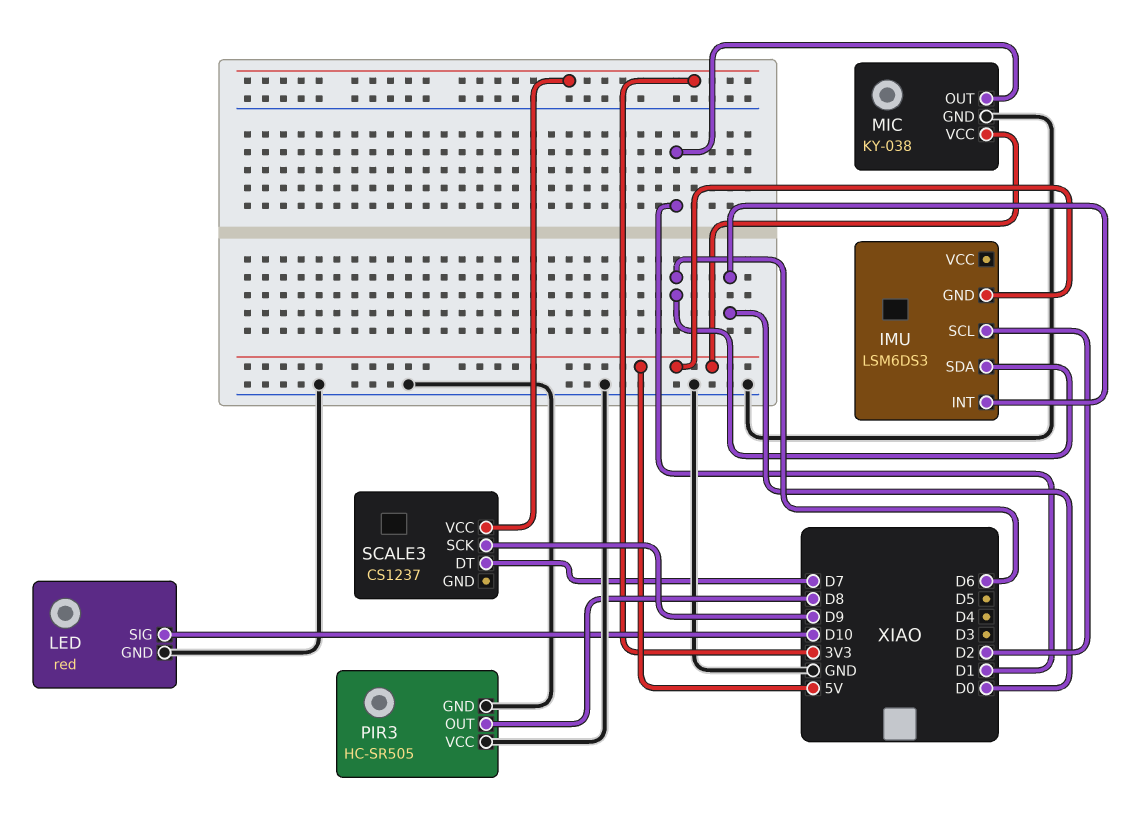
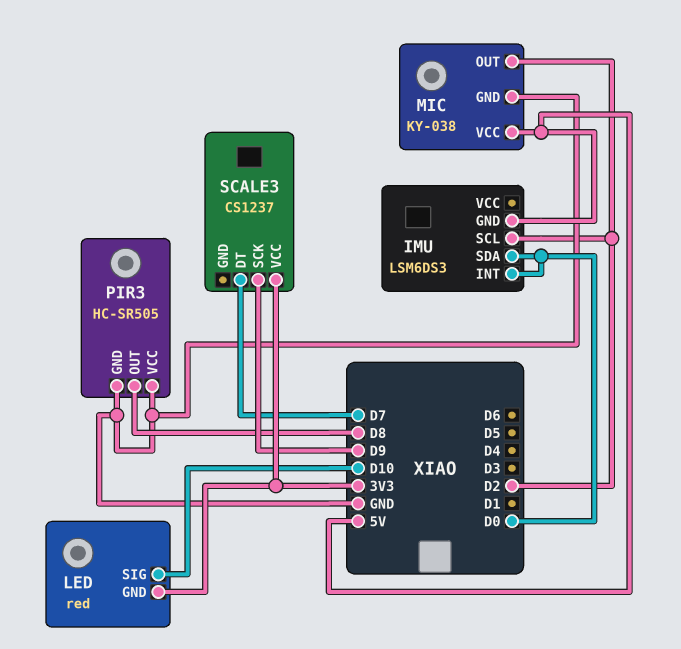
IMU pin SDA: D6 -> D0
LED pin GND: GND -> 3V3
MIC pin OUT: D1 -> D2

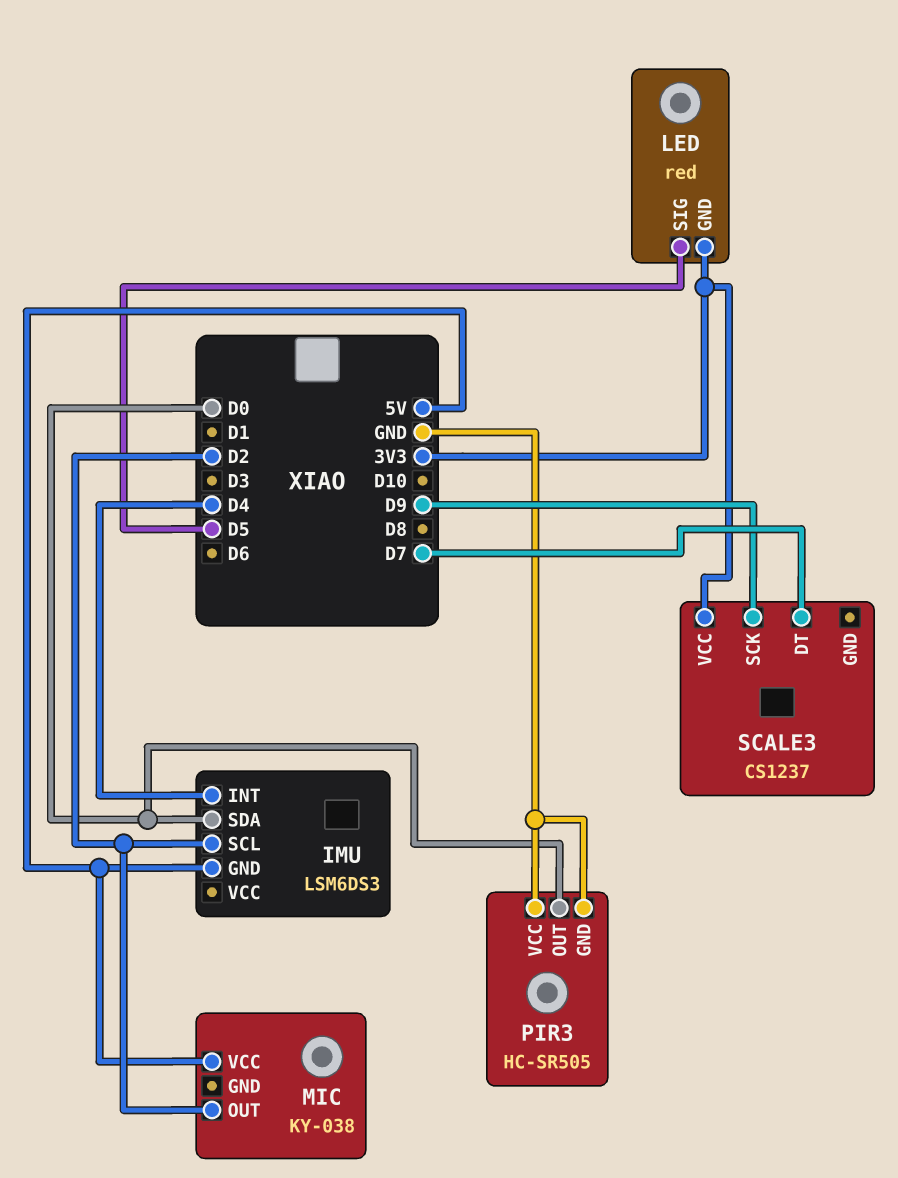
IMU pin INT: D0 -> D4
LED pin SIG: D10 -> D5
MIC pin GND: GND -> none
PIR3 pin OUT: D8 -> D0

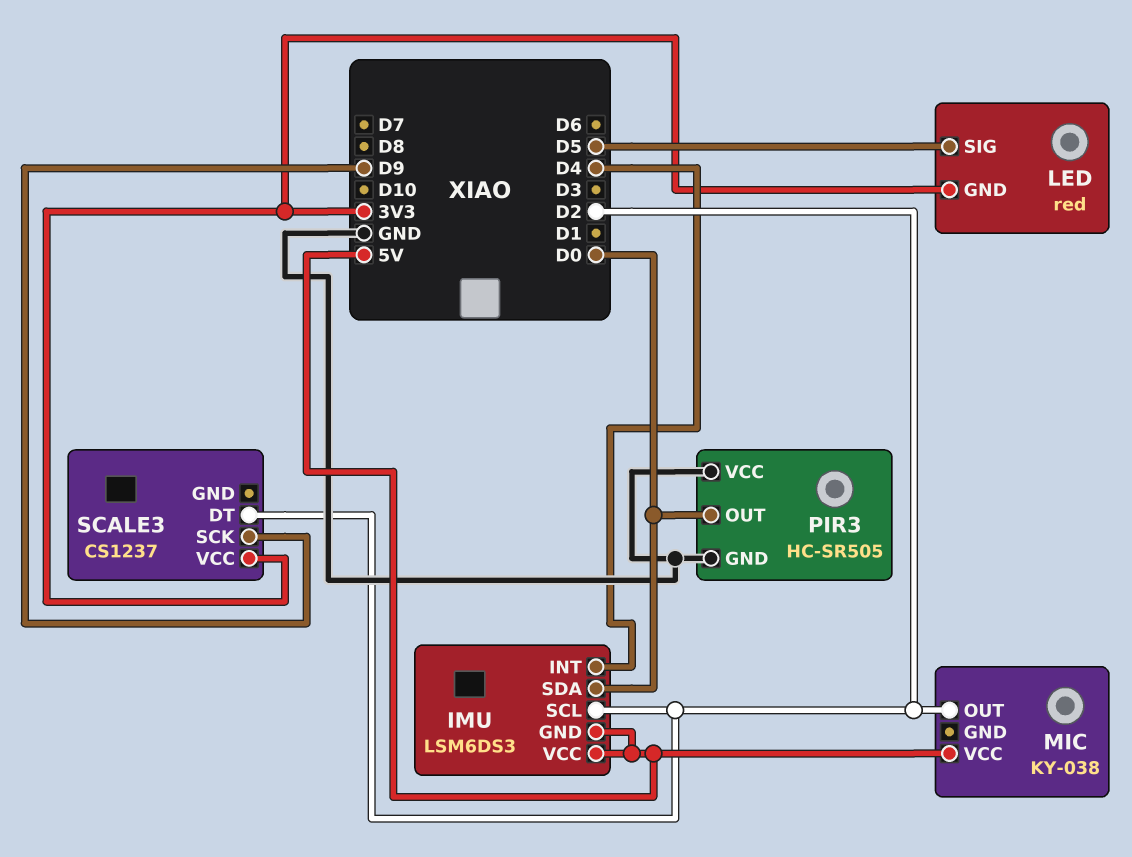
IMU pin VCC: none -> 5V
SCALE3 pin DT: D7 -> D2

